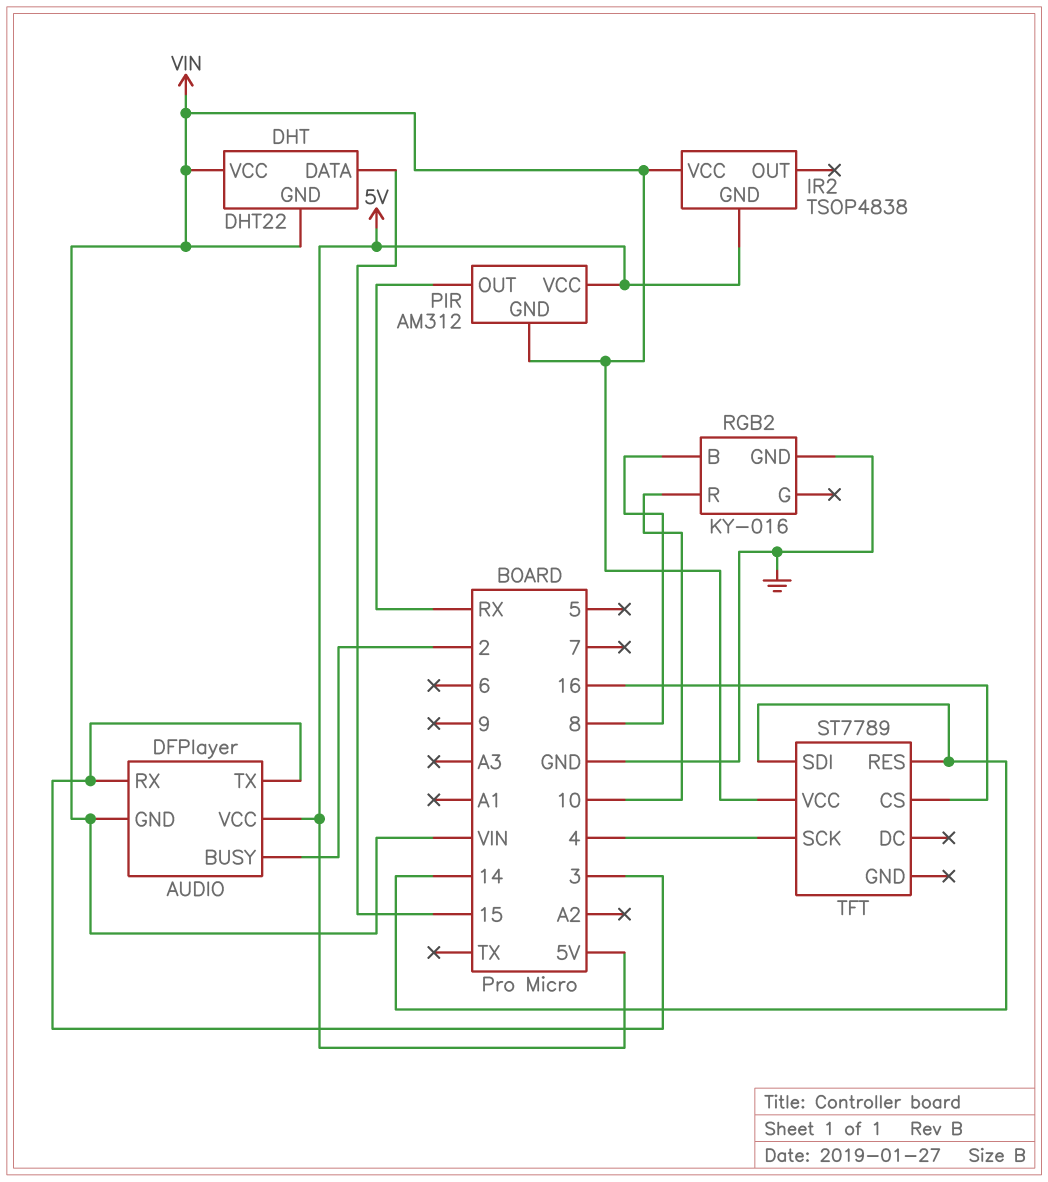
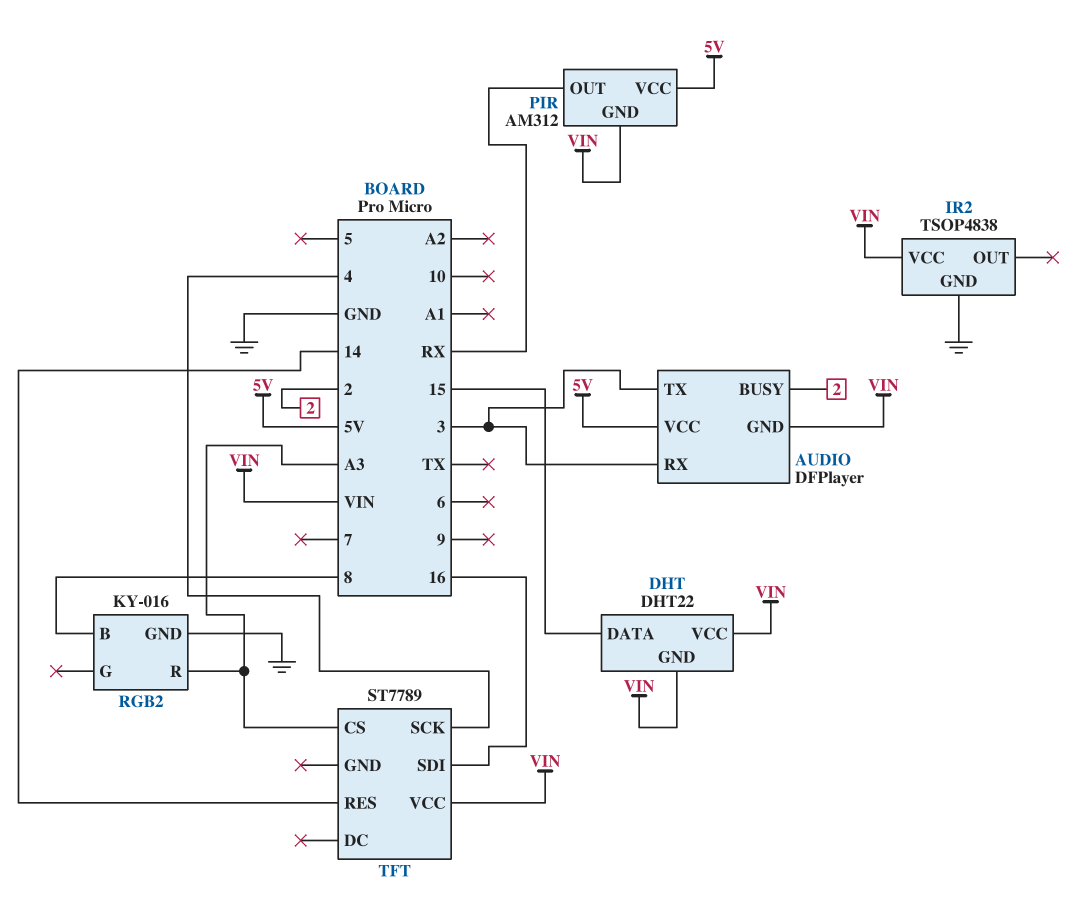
IR2 pin GND: 5V -> GND
RGB2 pin R: 10 -> A3
TFT pin CS: 16 -> A3
TFT pin SDI: 14 -> 16

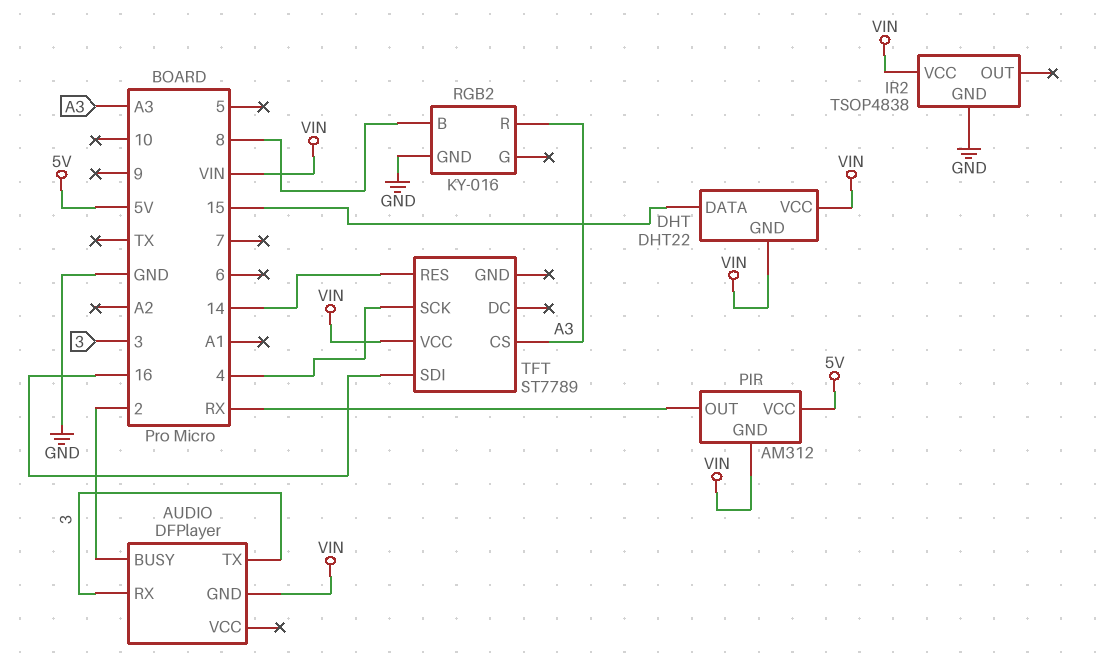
AUDIO pin VCC: 5V -> none

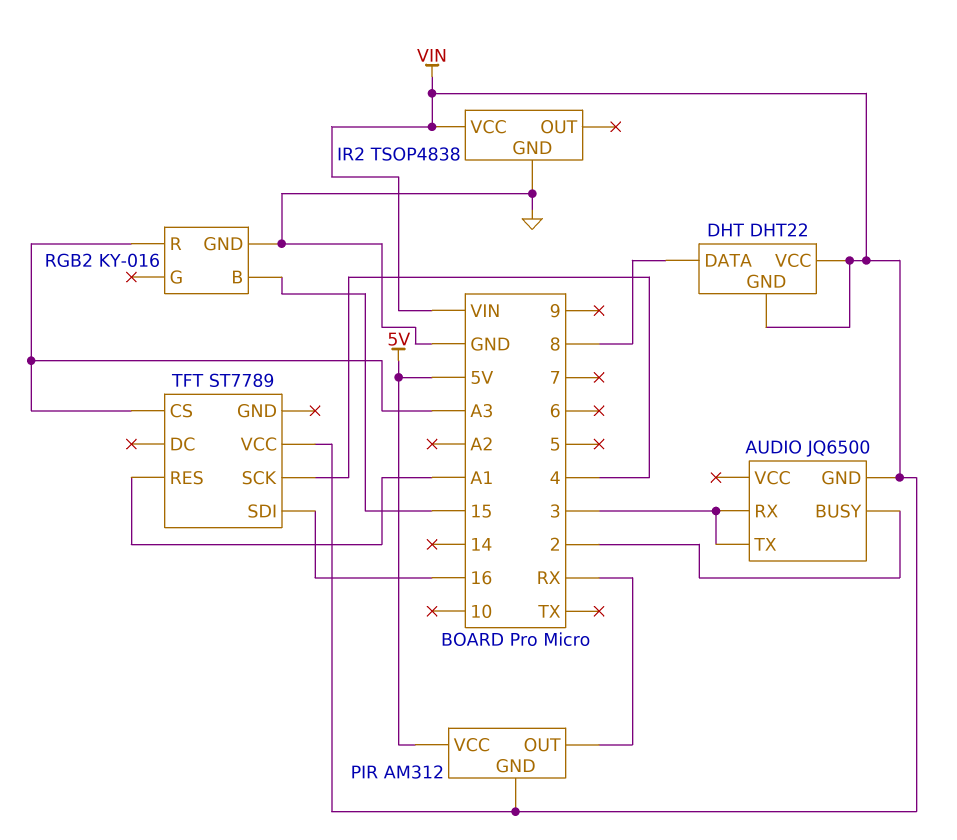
AUDIO: DFPlayer -> JQ6500
DHT pin DATA: 15 -> 8
RGB2 pin B: 8 -> 15
TFT pin RES: 14 -> A1

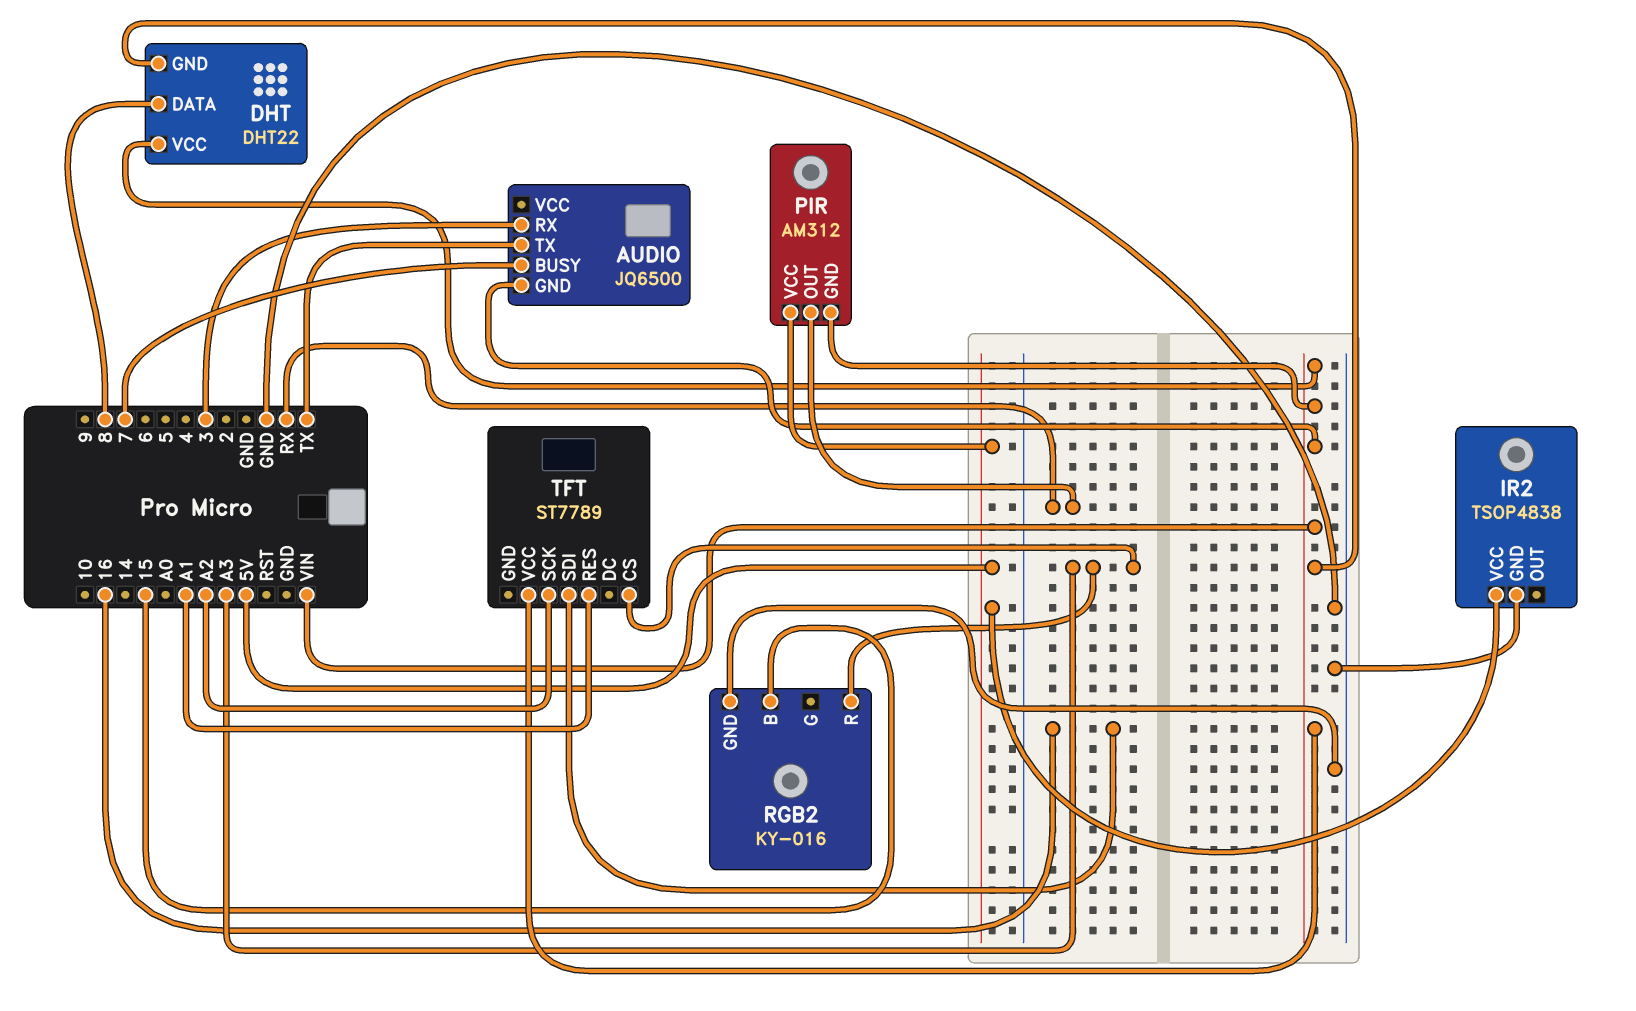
AUDIO pin BUSY: 2 -> 7
AUDIO pin TX: 3 -> TX
IR2 pin VCC: VIN -> 5V
TFT pin SCK: 4 -> A2

